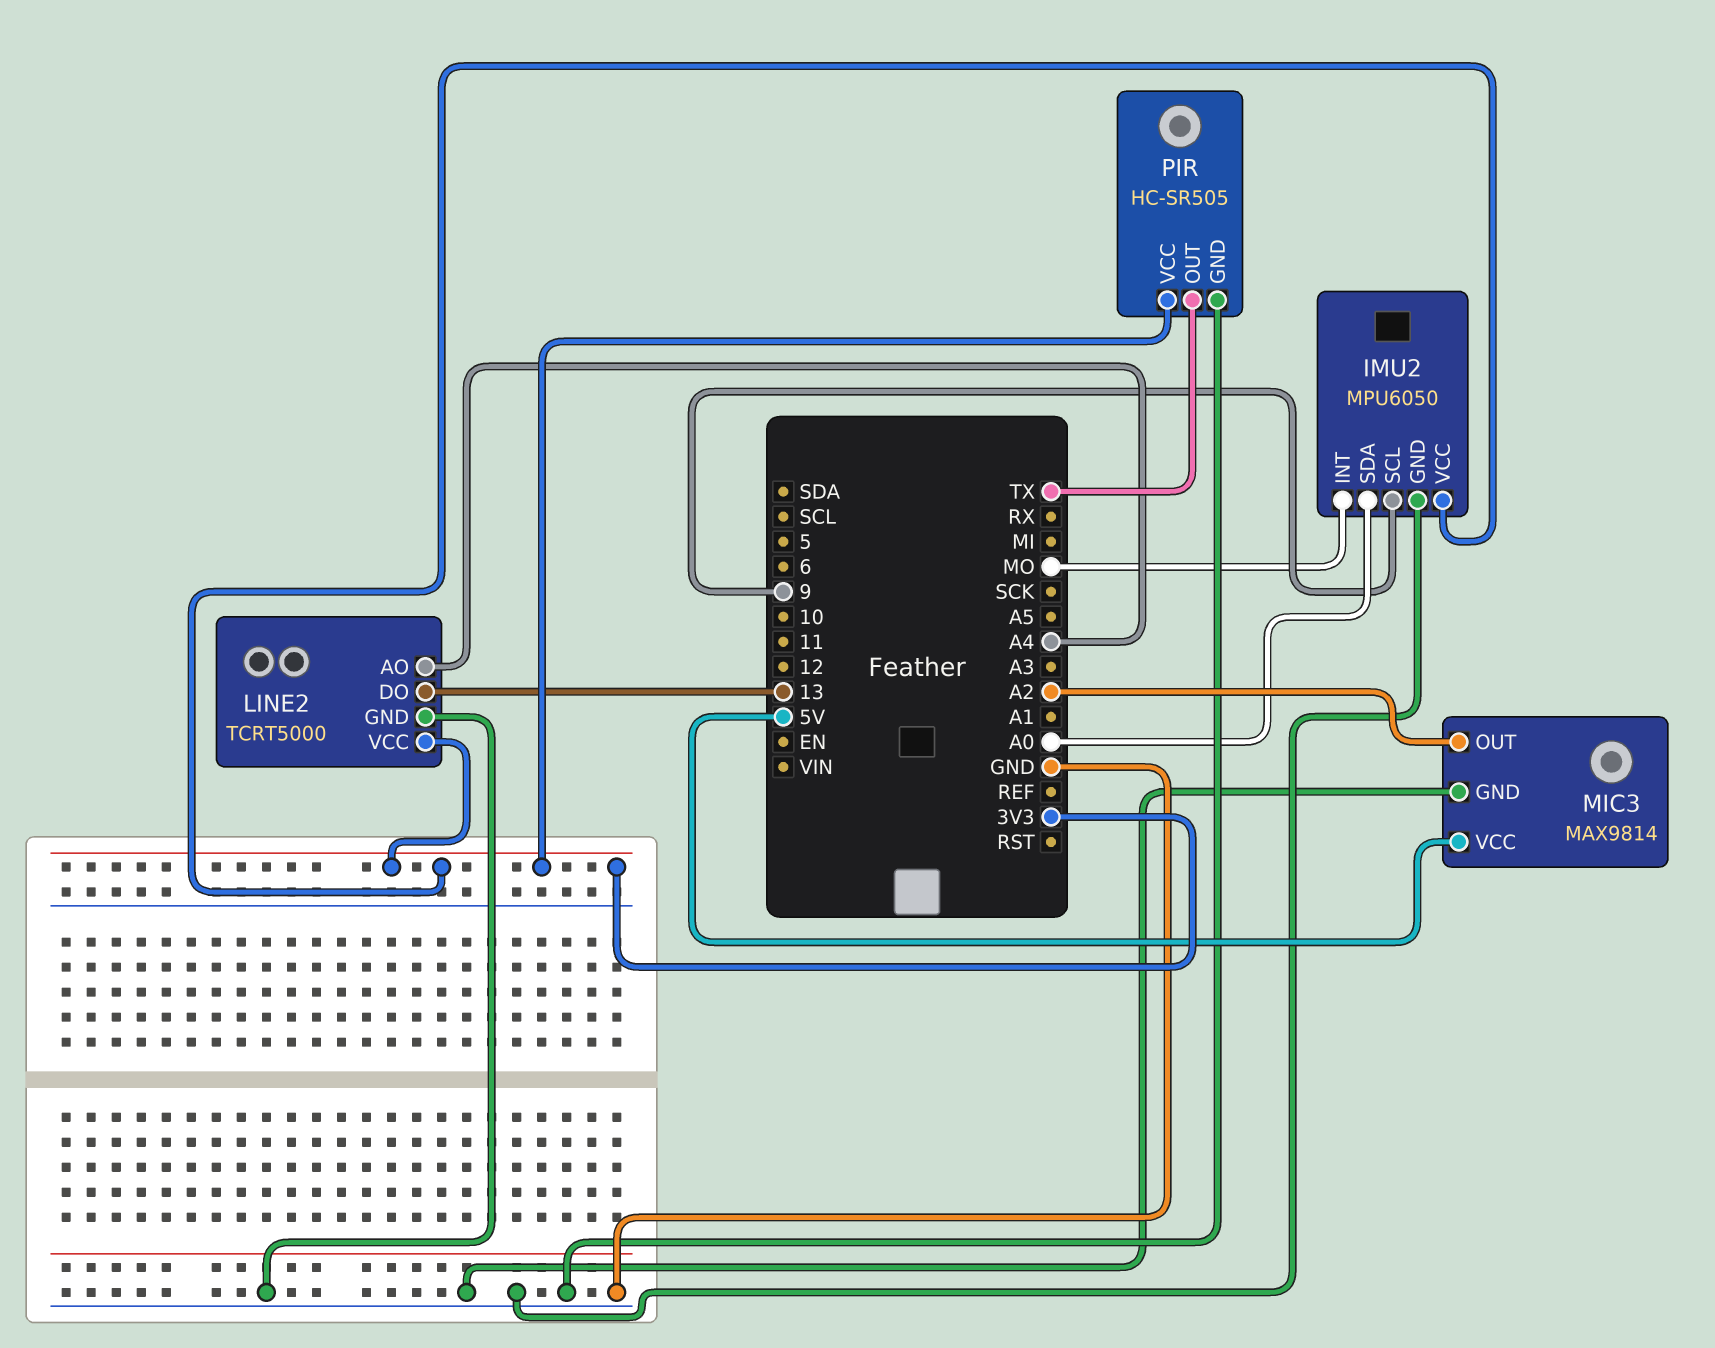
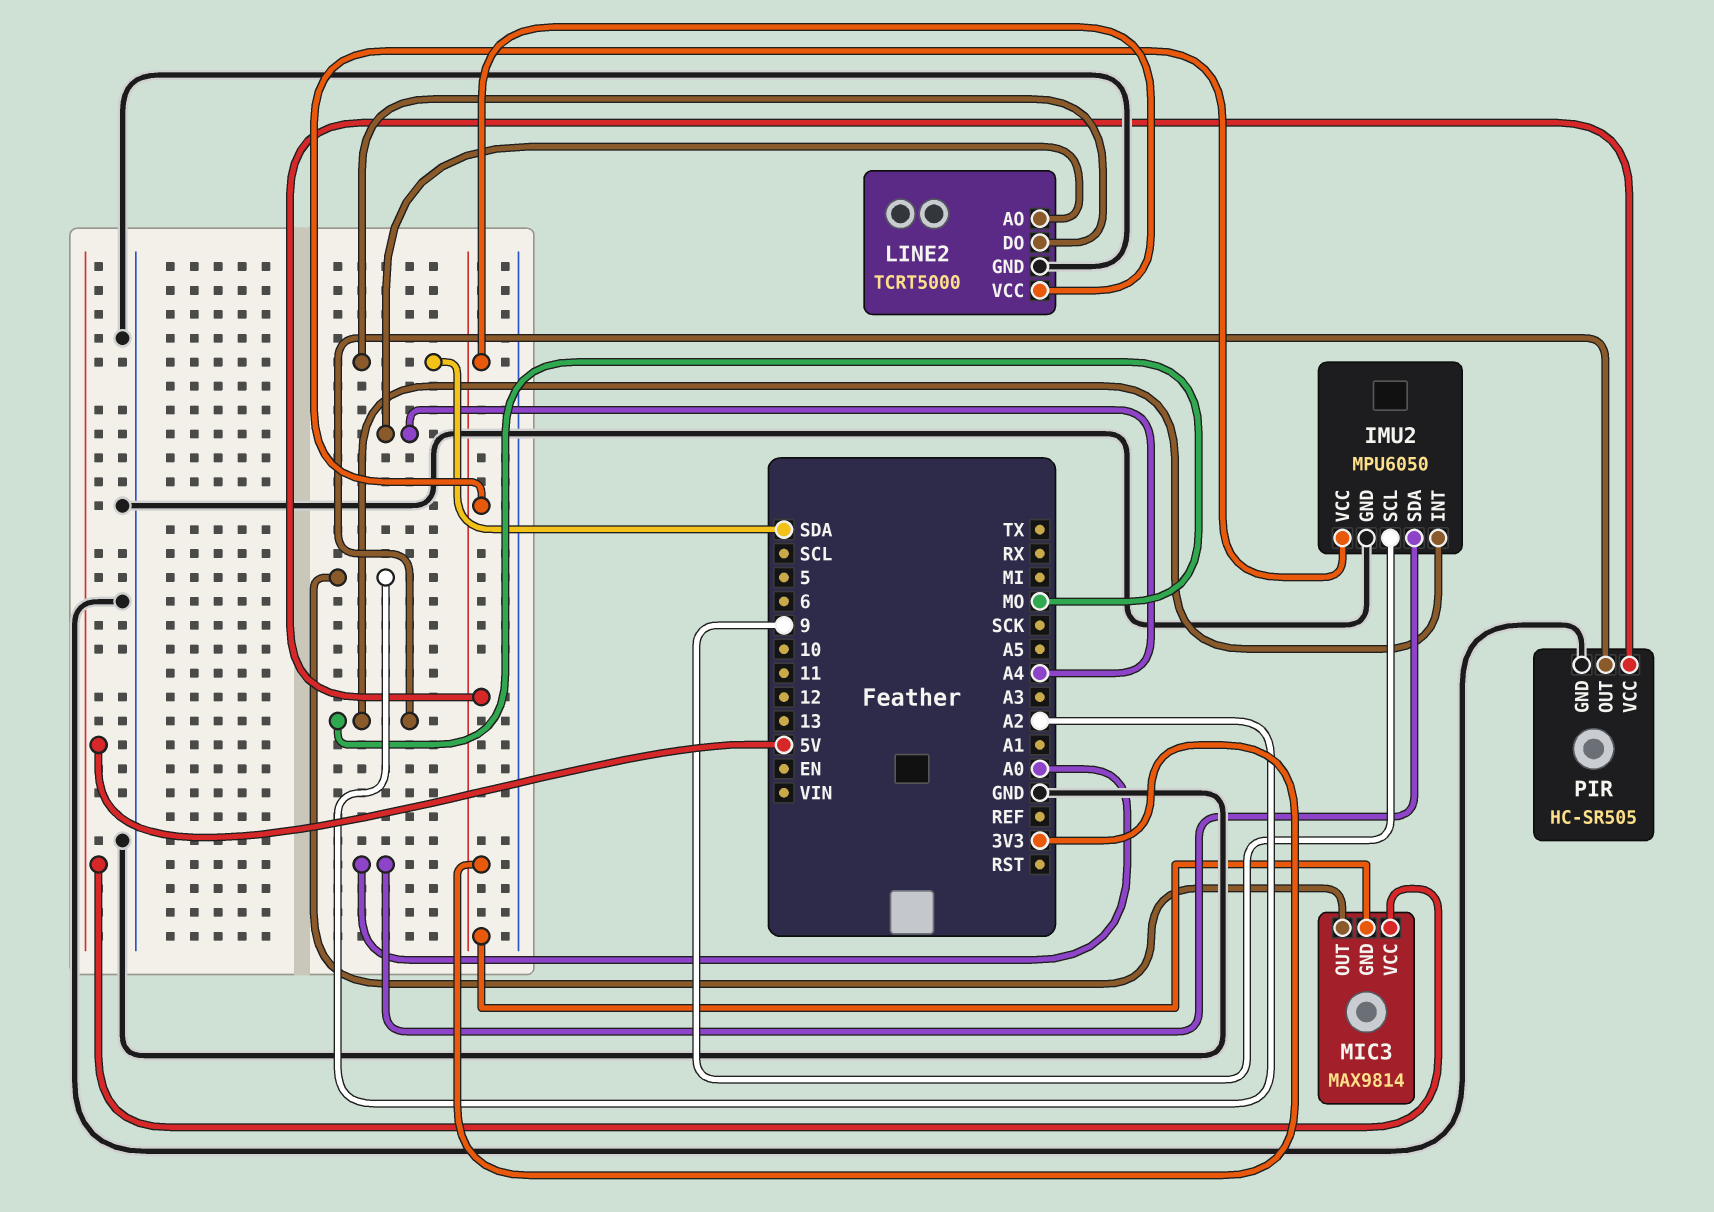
LINE2 pin DO: 13 -> SDA
MIC3 pin GND: GND -> 3V3
PIR pin OUT: TX -> MO

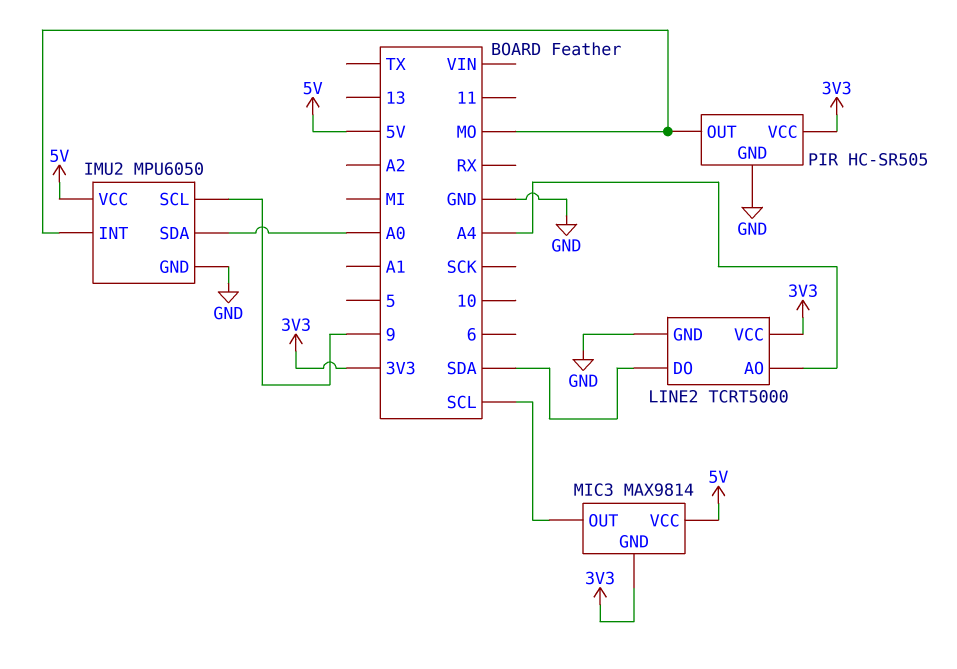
IMU2 pin VCC: 3V3 -> 5V
MIC3 pin OUT: A2 -> SCL

